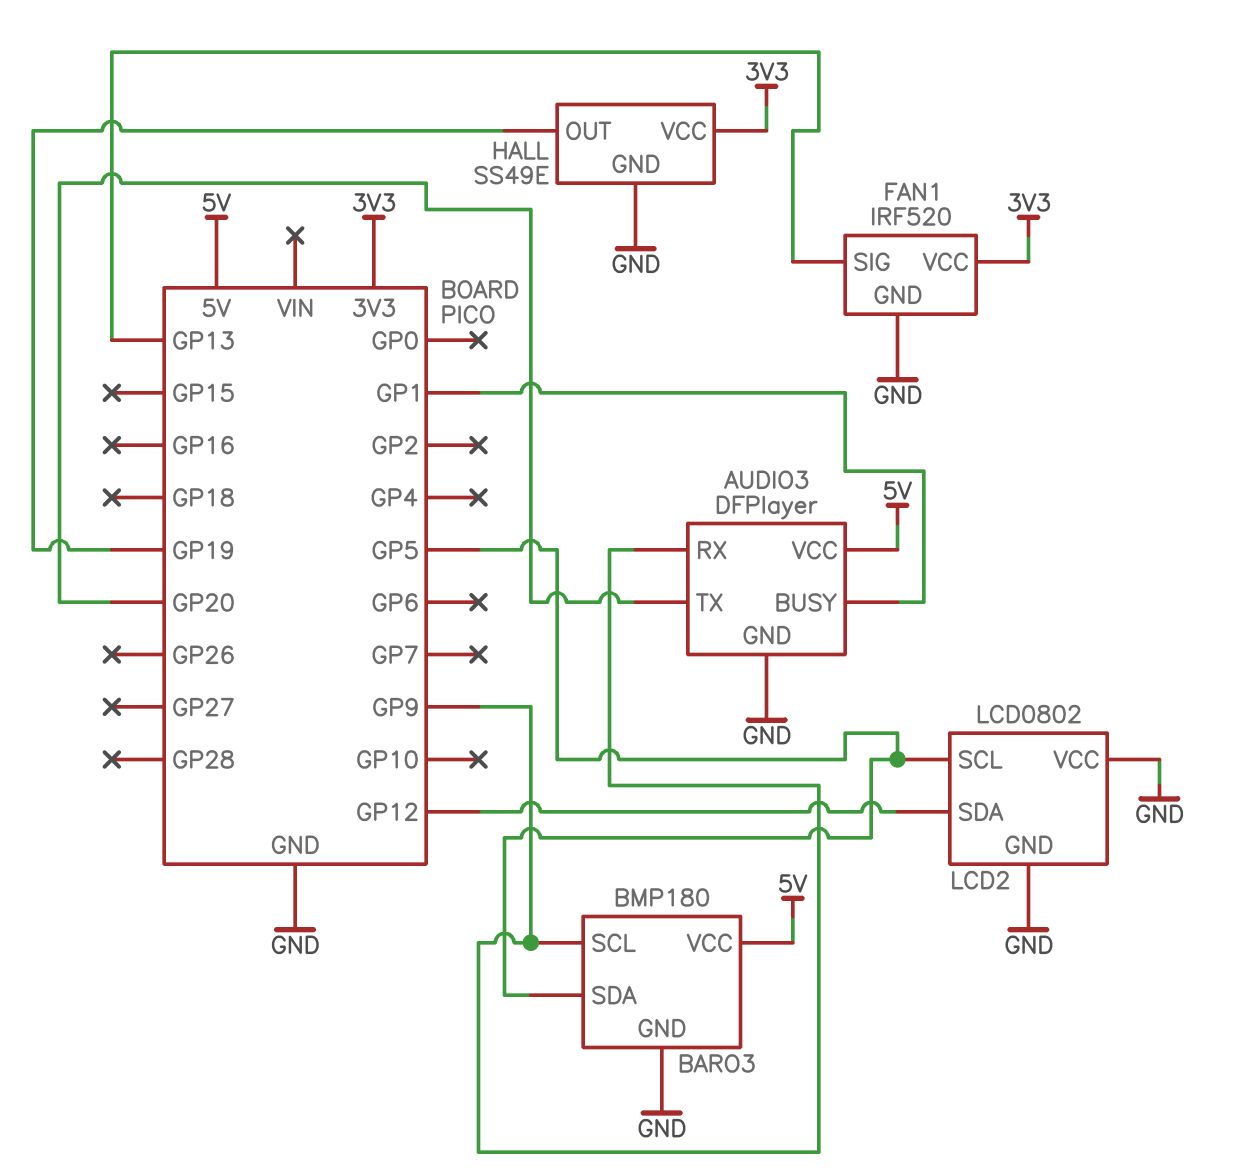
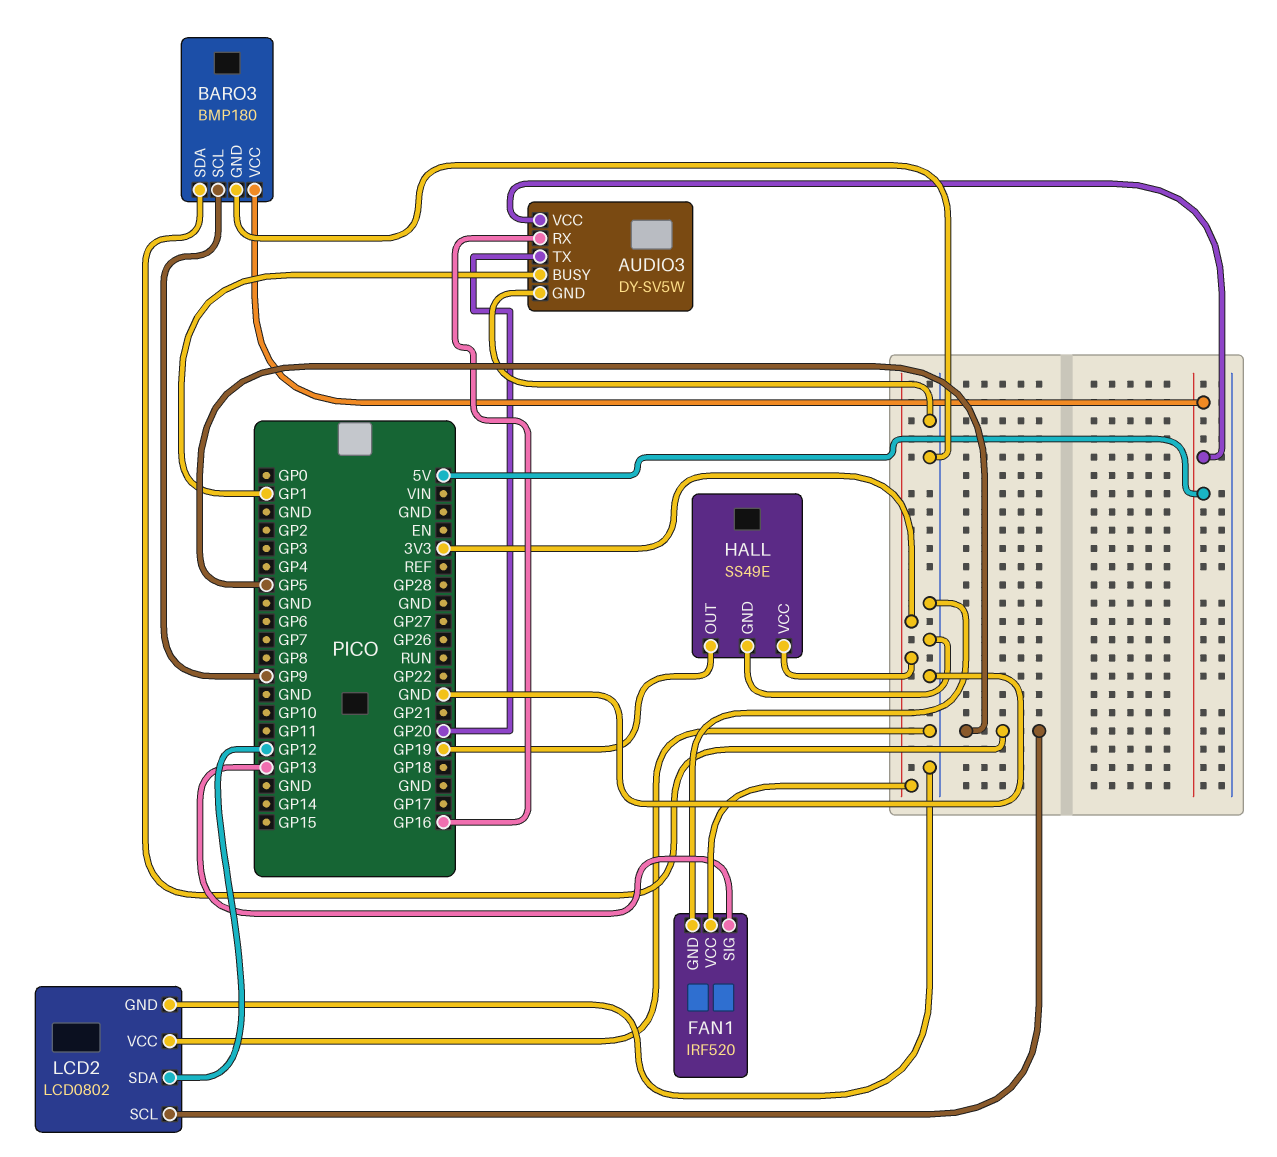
AUDIO3: DFPlayer -> DY-SV5W
AUDIO3 pin RX: GP9 -> GP16

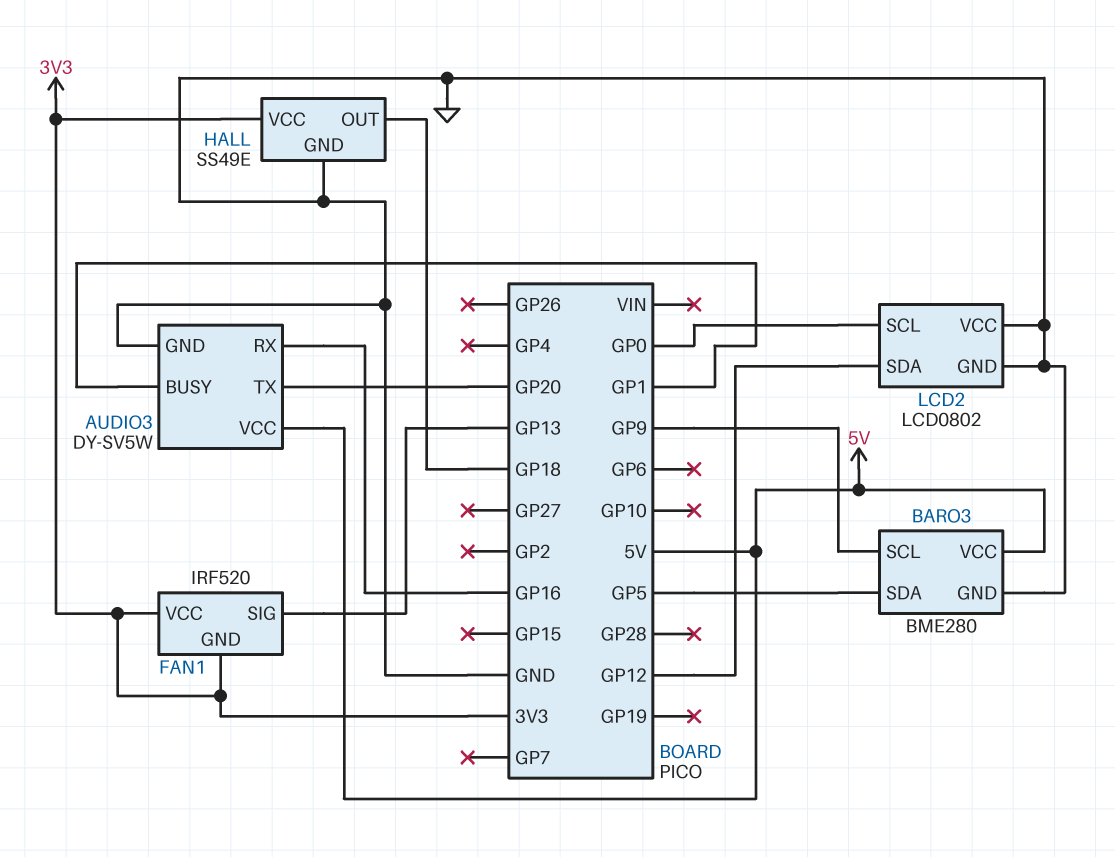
BARO3: BMP180 -> BME280
FAN1 pin GND: GND -> 3V3
HALL pin OUT: GP19 -> GP18
LCD2 pin SCL: GP5 -> GP0

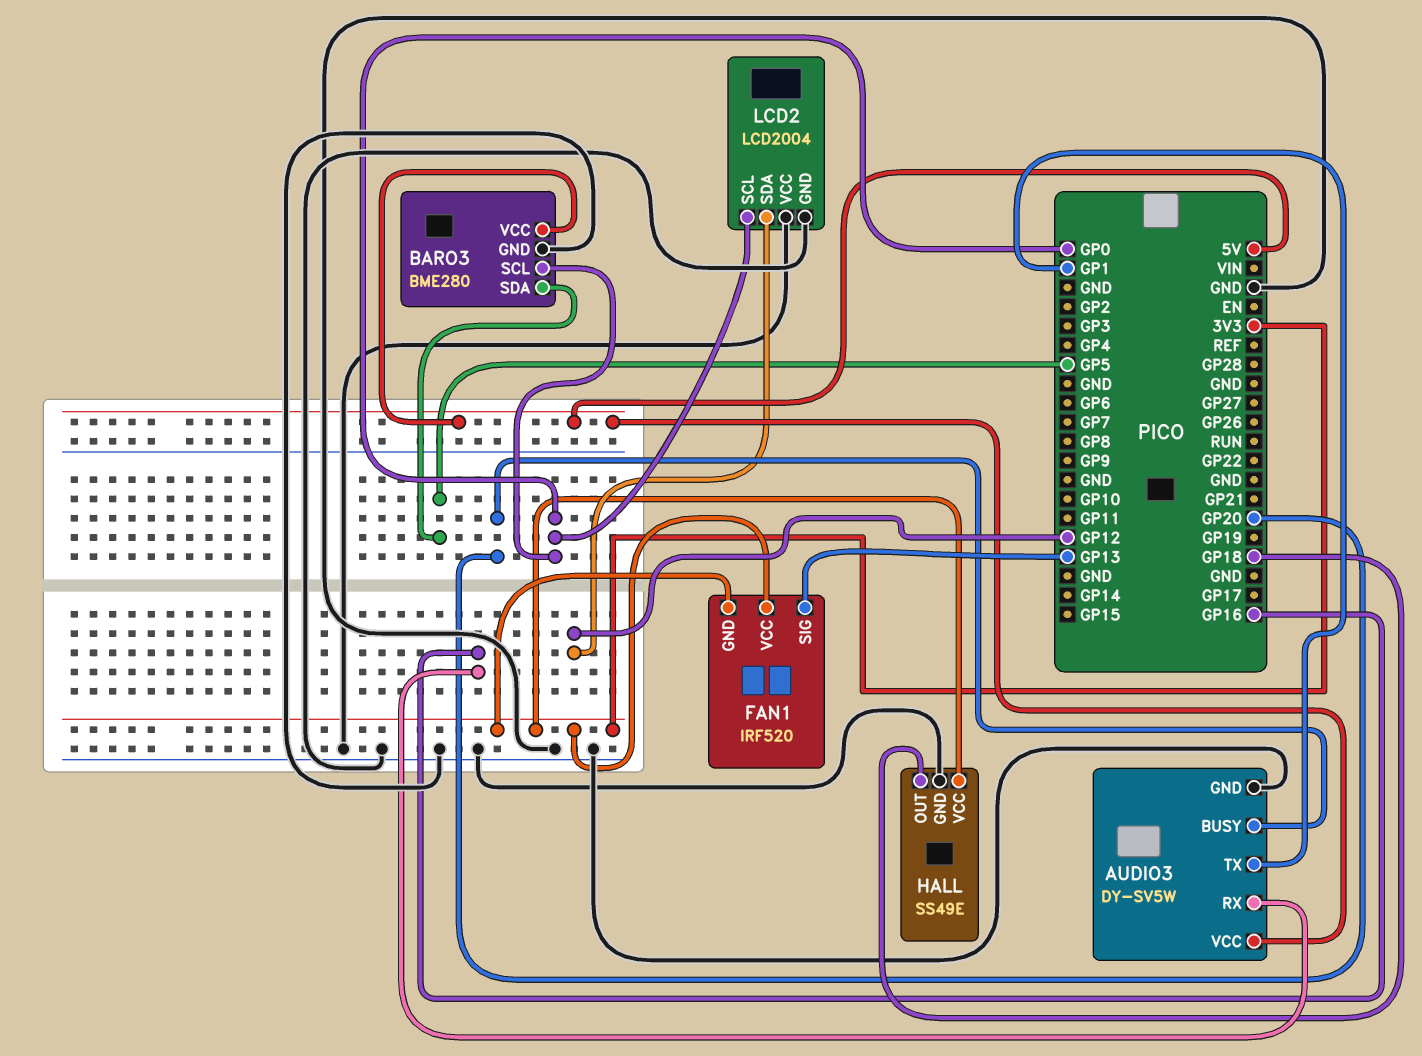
AUDIO3 pin BUSY: GP1 -> GP20
AUDIO3 pin TX: GP20 -> GP1
BARO3 pin SCL: GP9 -> GP0
LCD2: LCD0802 -> LCD2004

